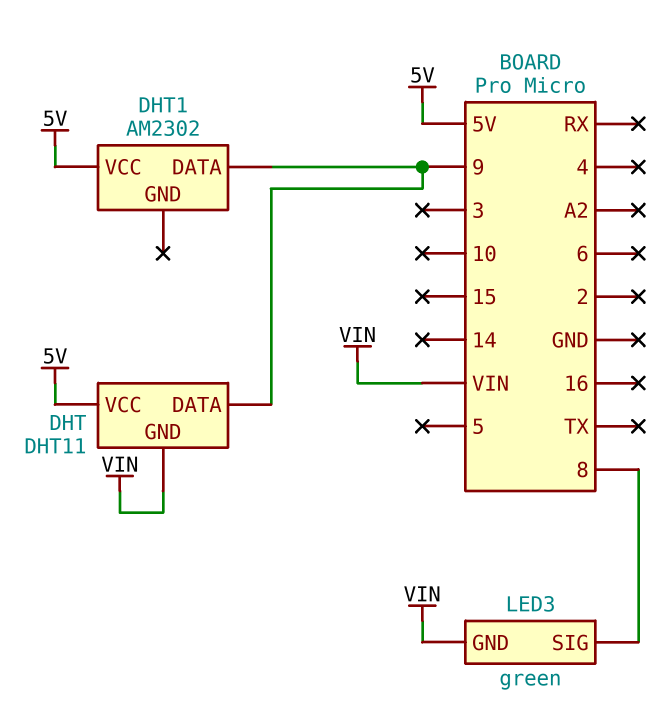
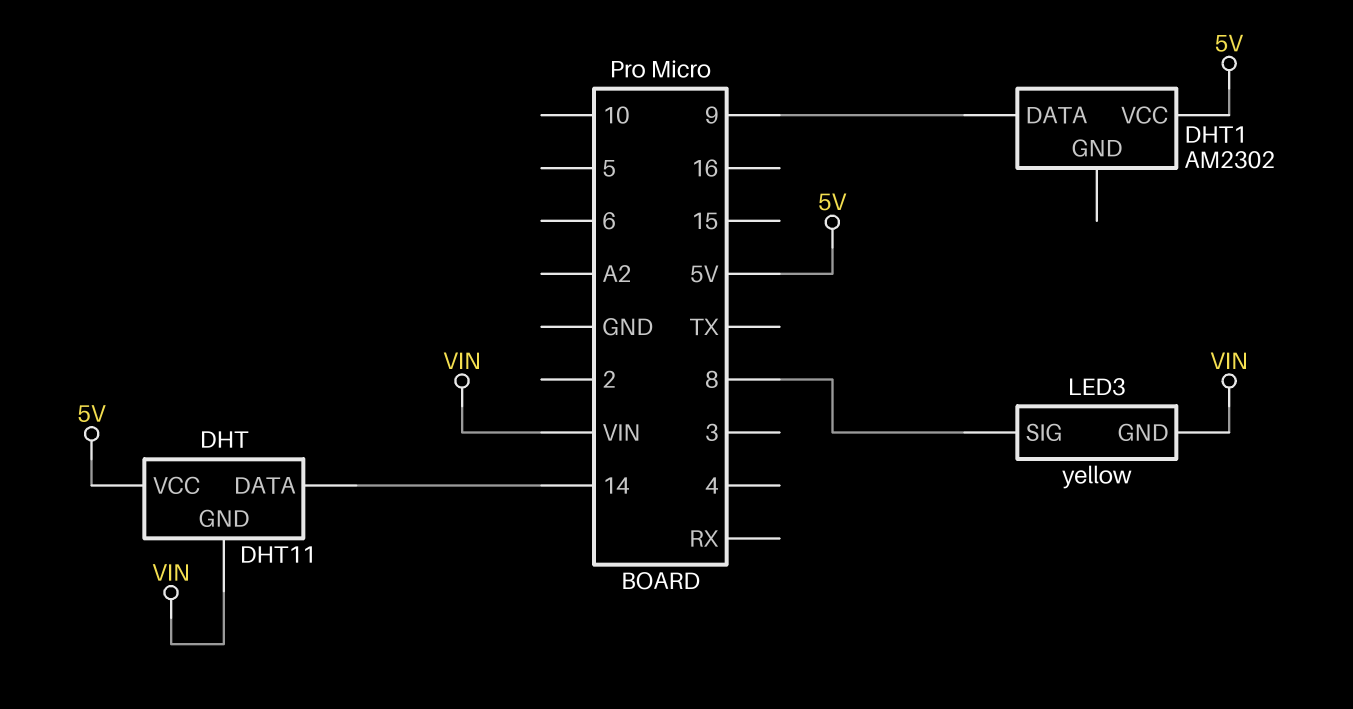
DHT pin DATA: 9 -> 14
LED3: green -> yellow

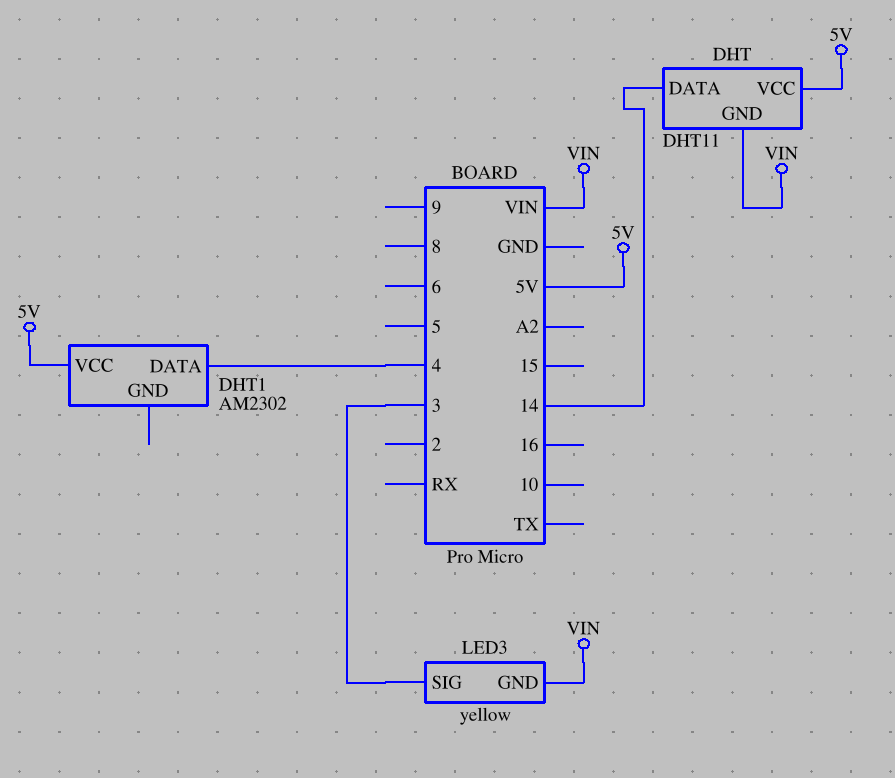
DHT1 pin DATA: 9 -> 4
LED3 pin SIG: 8 -> 3

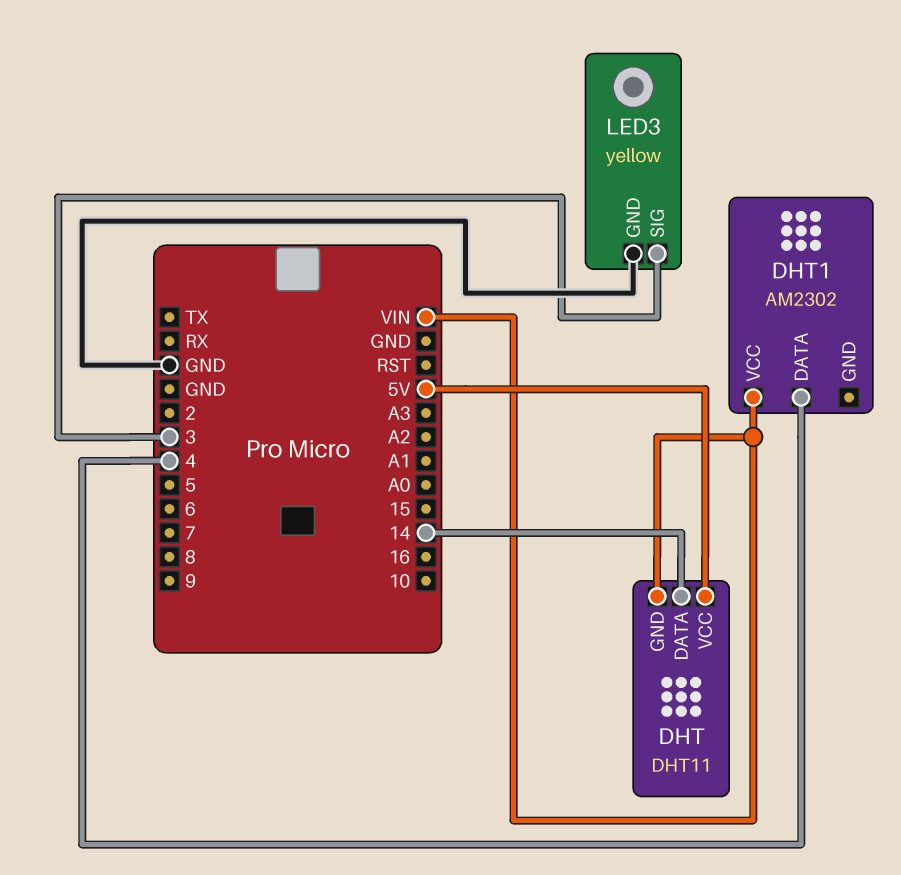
DHT1 pin VCC: 5V -> VIN
LED3 pin GND: VIN -> GND

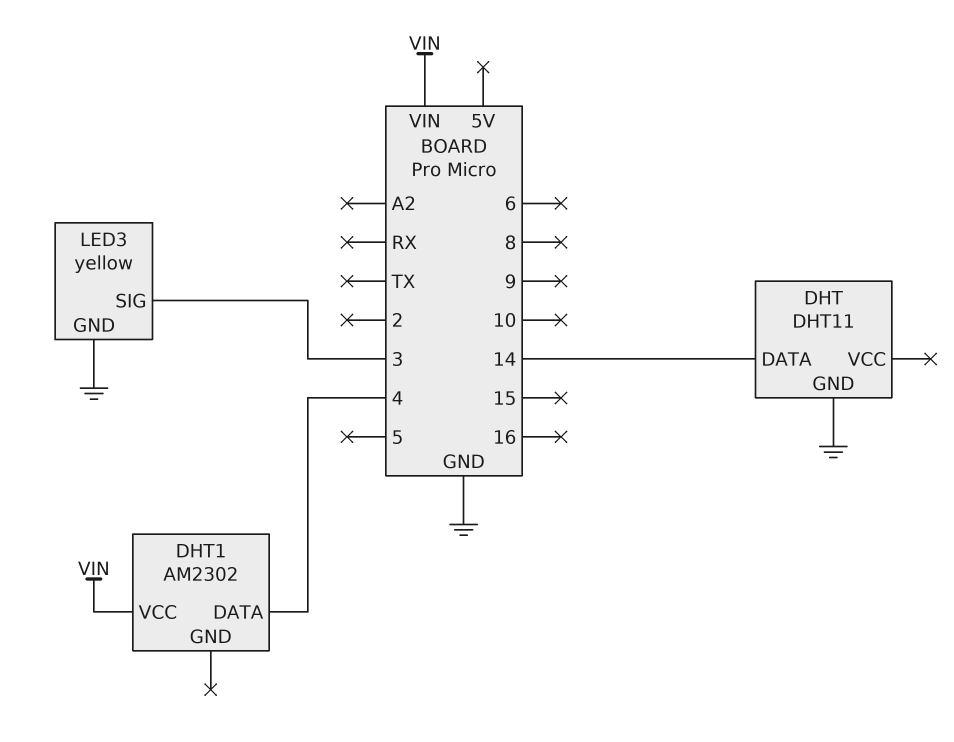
DHT pin GND: VIN -> GND
DHT pin VCC: 5V -> none

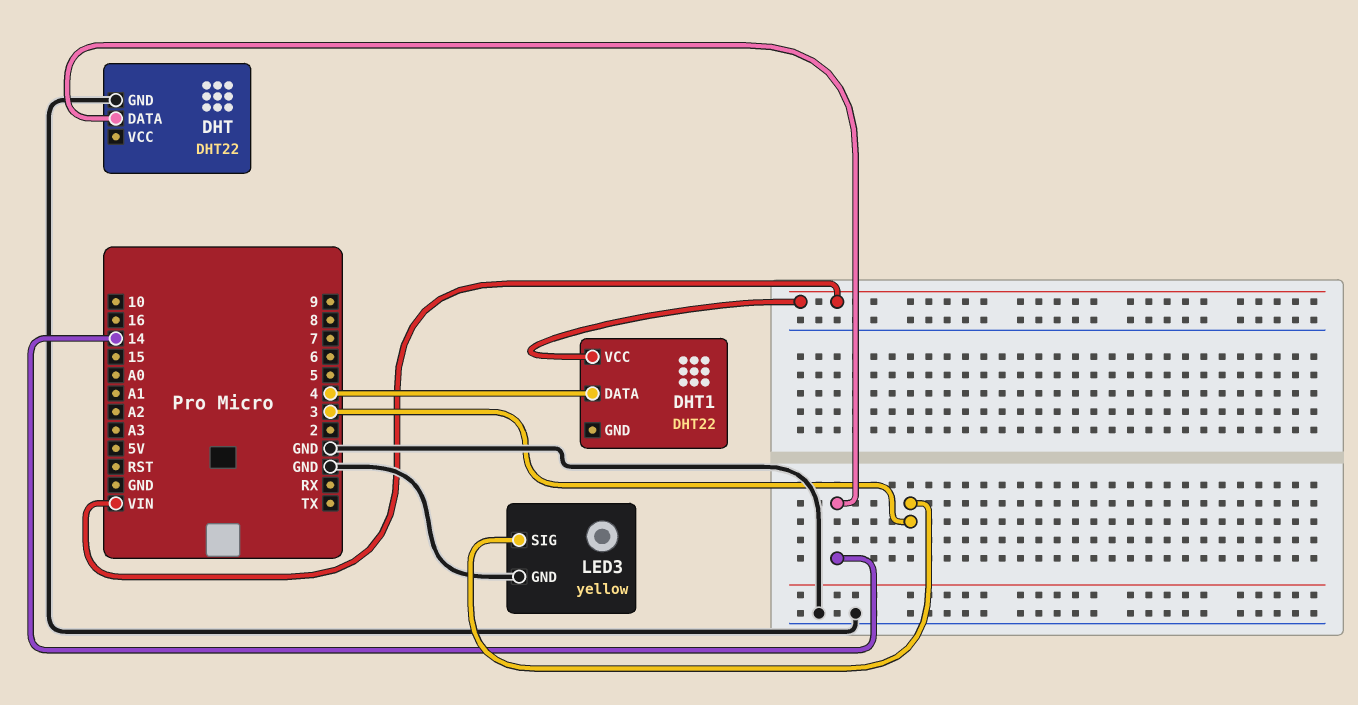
DHT: DHT11 -> DHT22
DHT1: AM2302 -> DHT22

